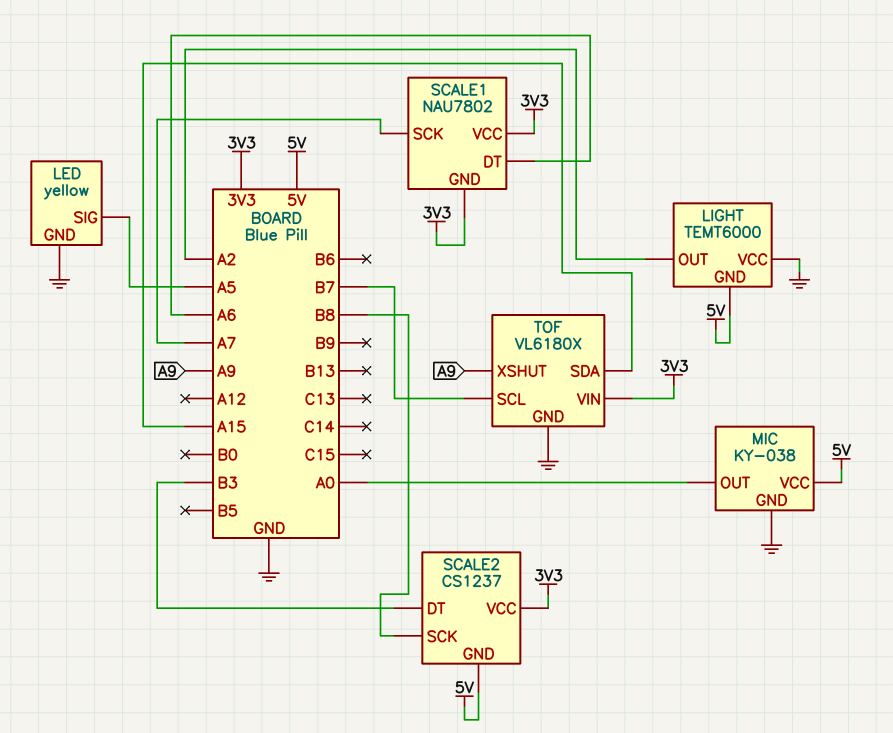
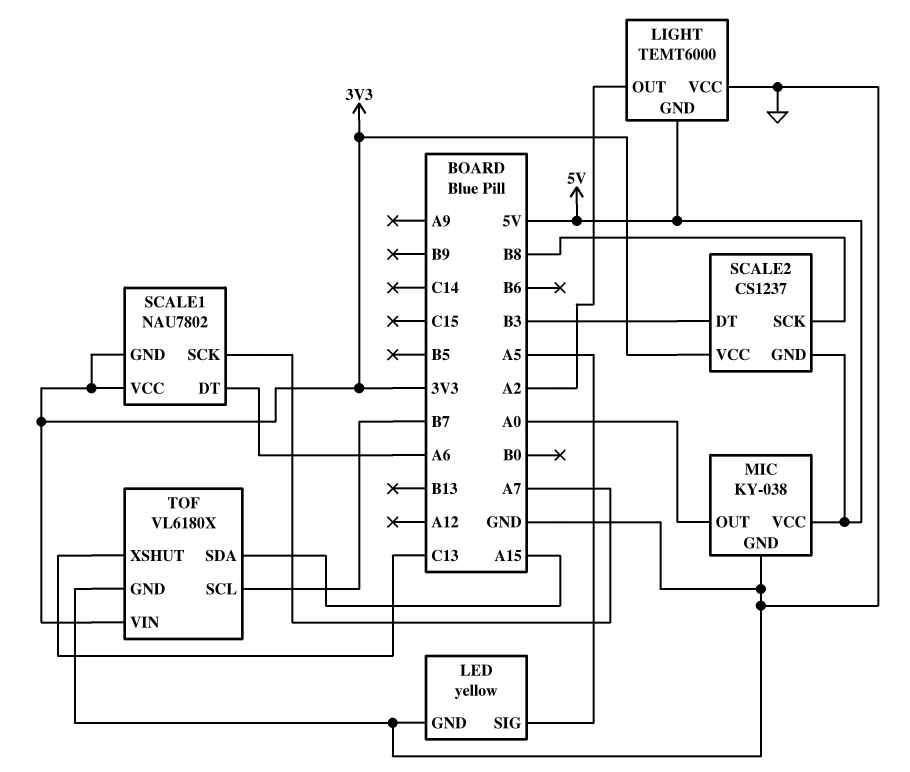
TOF pin XSHUT: A9 -> C13

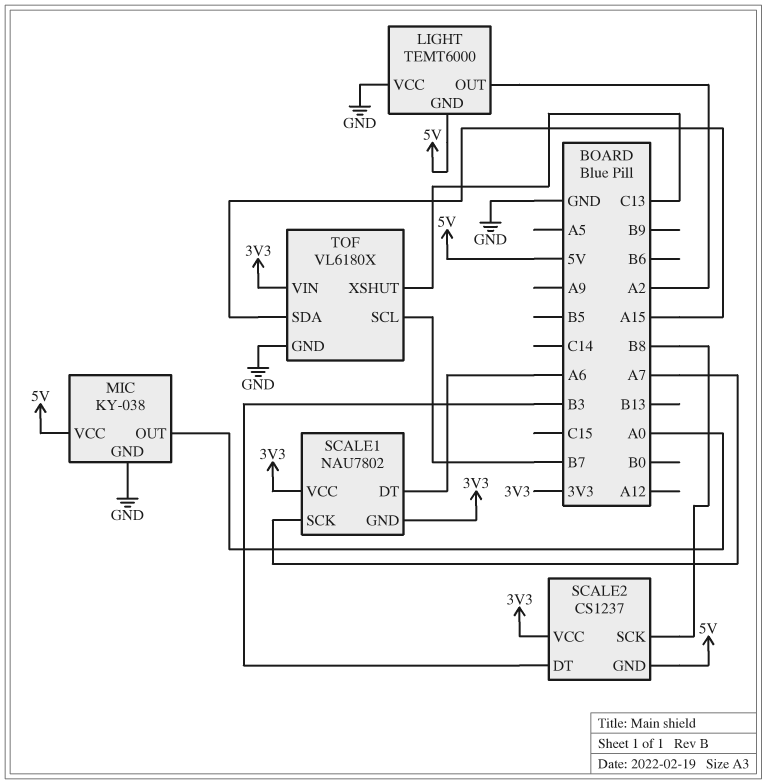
LED: yellow -> none
LED pin GND: GND -> none
LED pin SIG: A5 -> none

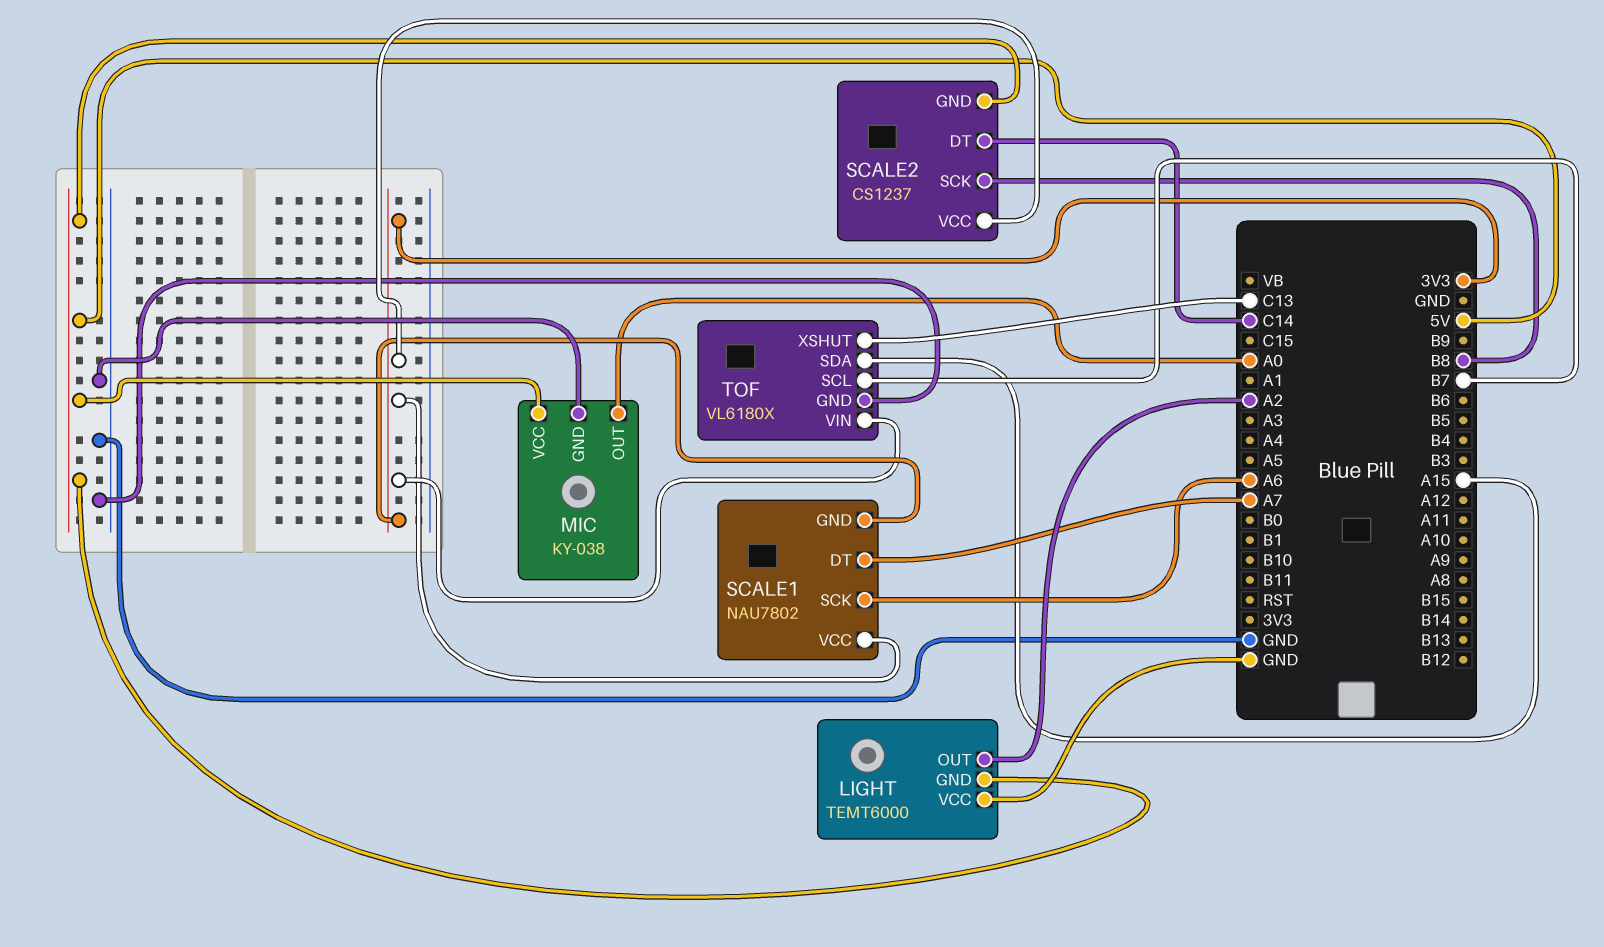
SCALE1 pin DT: A6 -> A7
SCALE1 pin SCK: A7 -> A6
SCALE2 pin DT: B3 -> C14

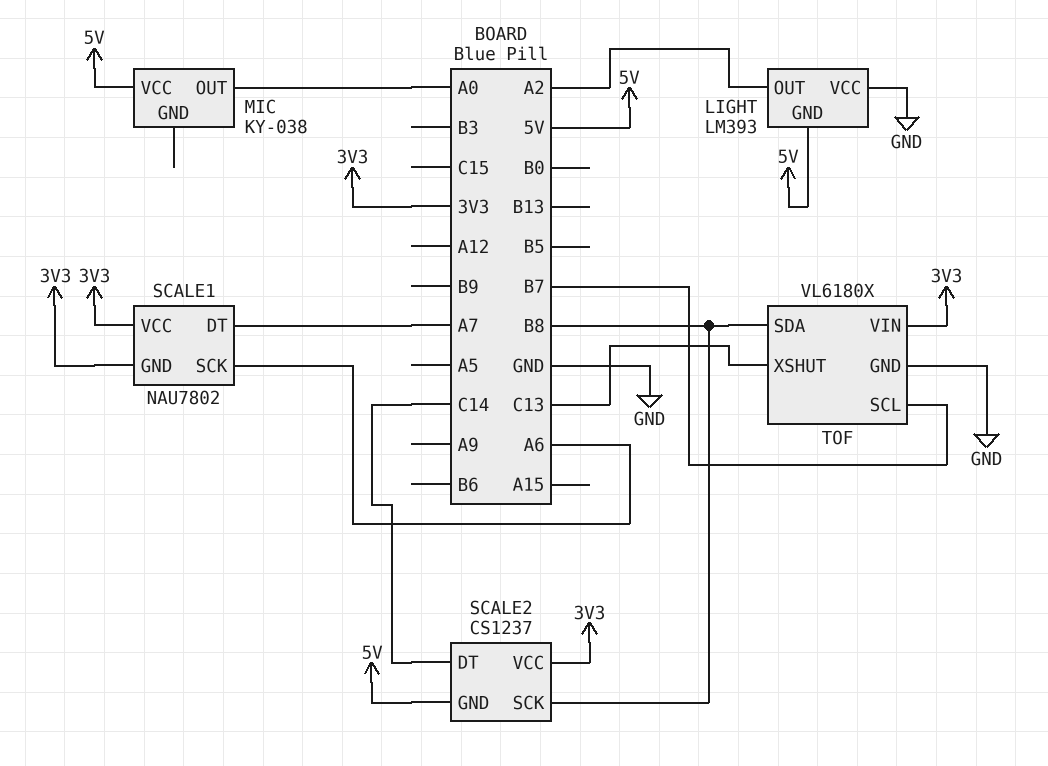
LIGHT: TEMT6000 -> LM393
MIC pin GND: GND -> none
TOF pin SDA: A15 -> B8

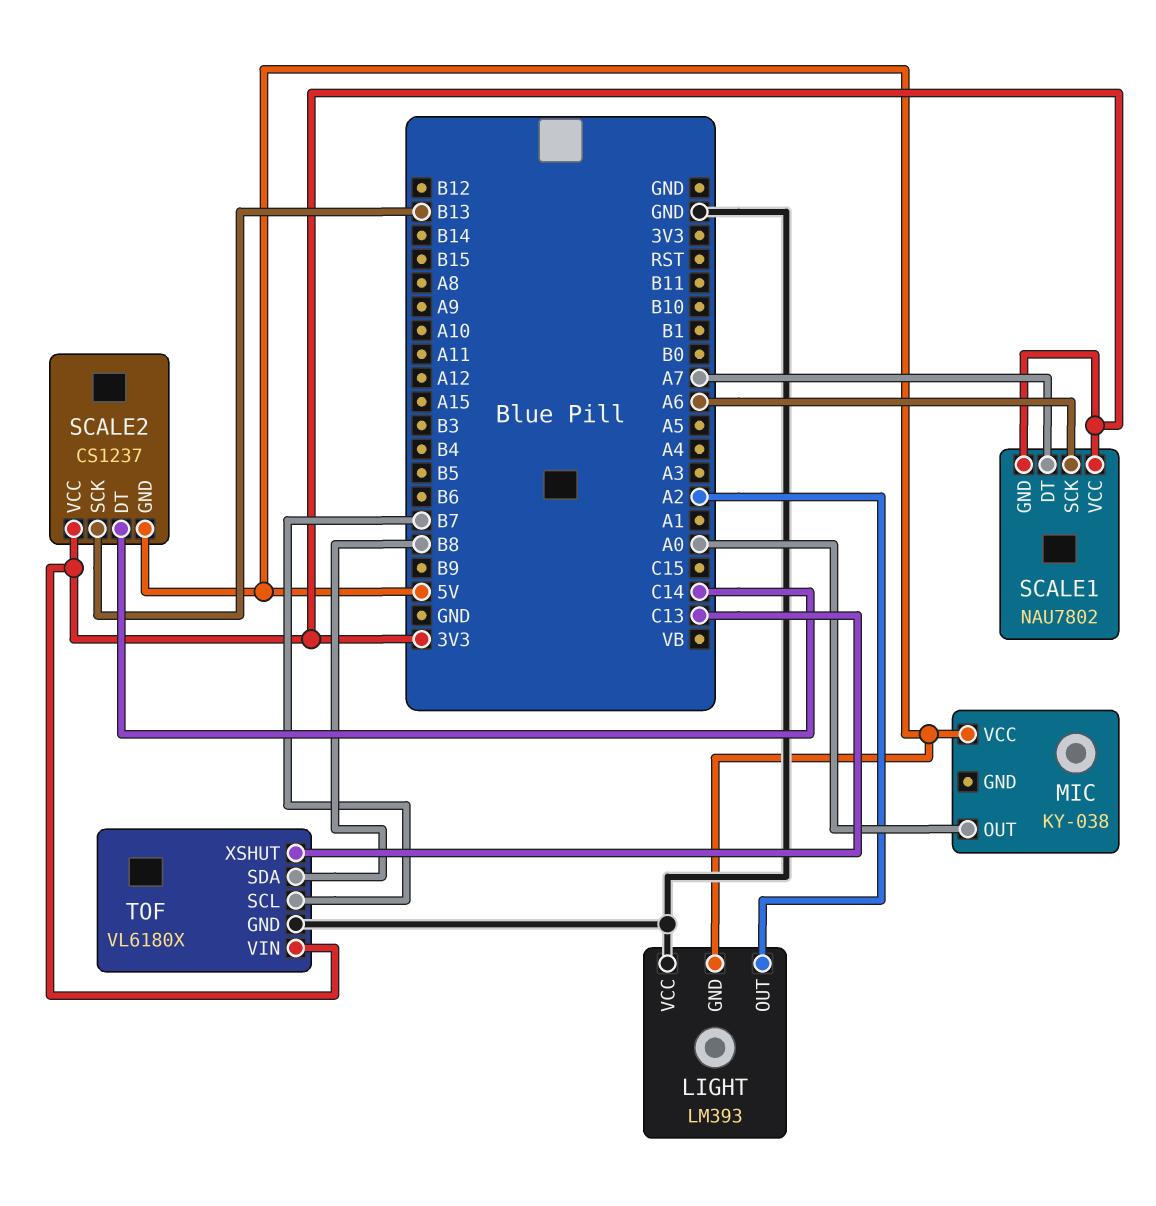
SCALE2 pin SCK: B8 -> B13

